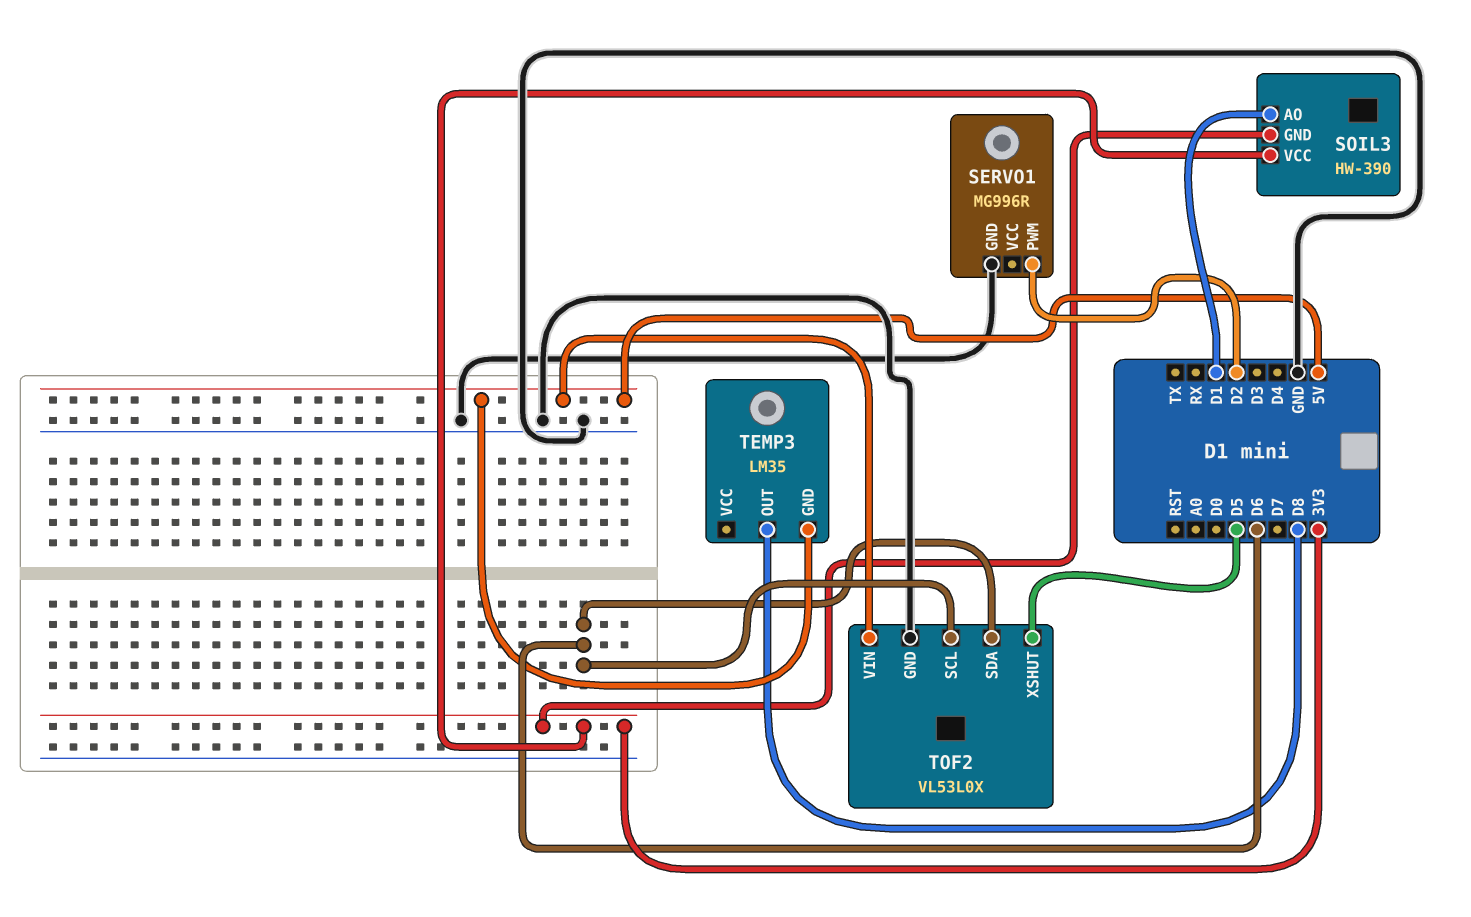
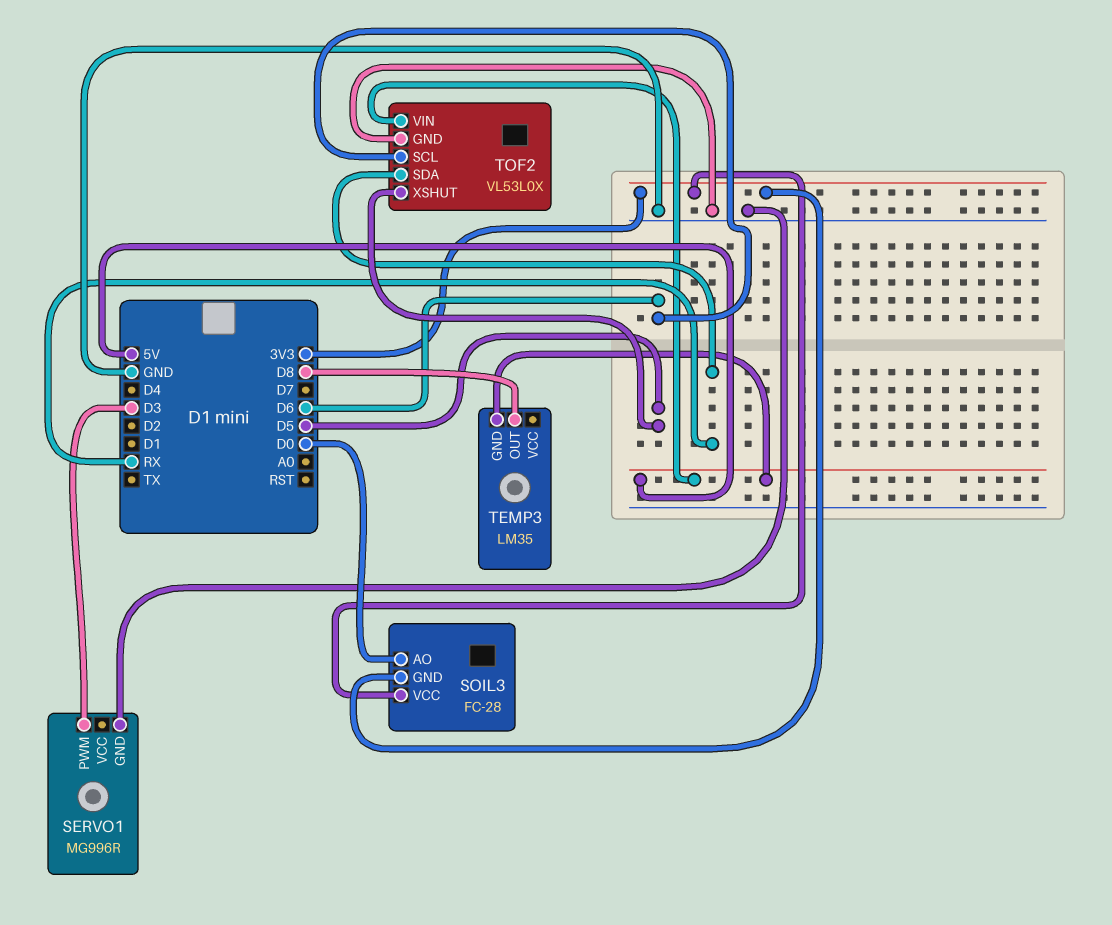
SERVO1 pin PWM: D2 -> D3
SOIL3: HW-390 -> FC-28
SOIL3 pin AO: D1 -> D0
TOF2 pin SDA: D6 -> RX

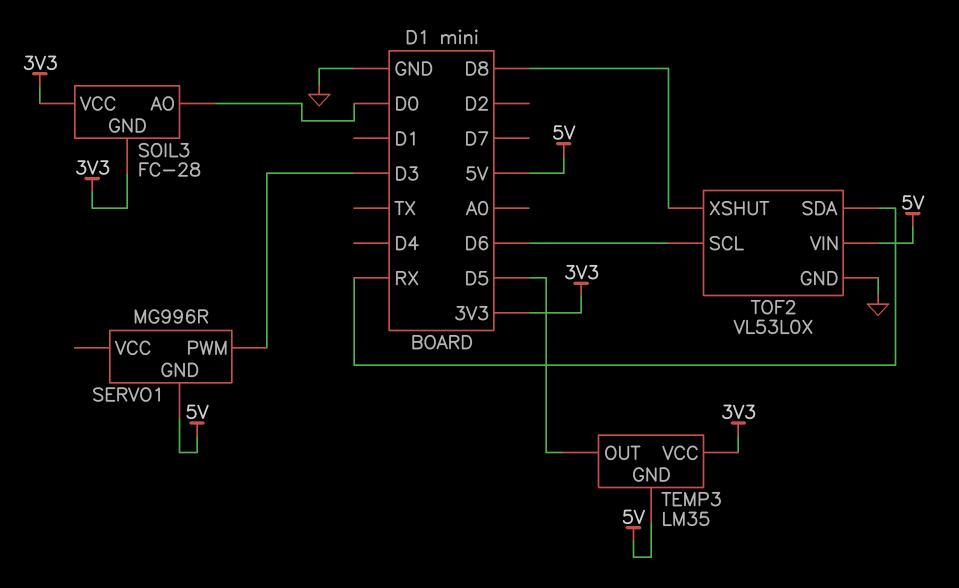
SERVO1 pin GND: GND -> 5V
TEMP3 pin OUT: D8 -> D5
TEMP3 pin VCC: none -> 3V3
TOF2 pin XSHUT: D5 -> D8

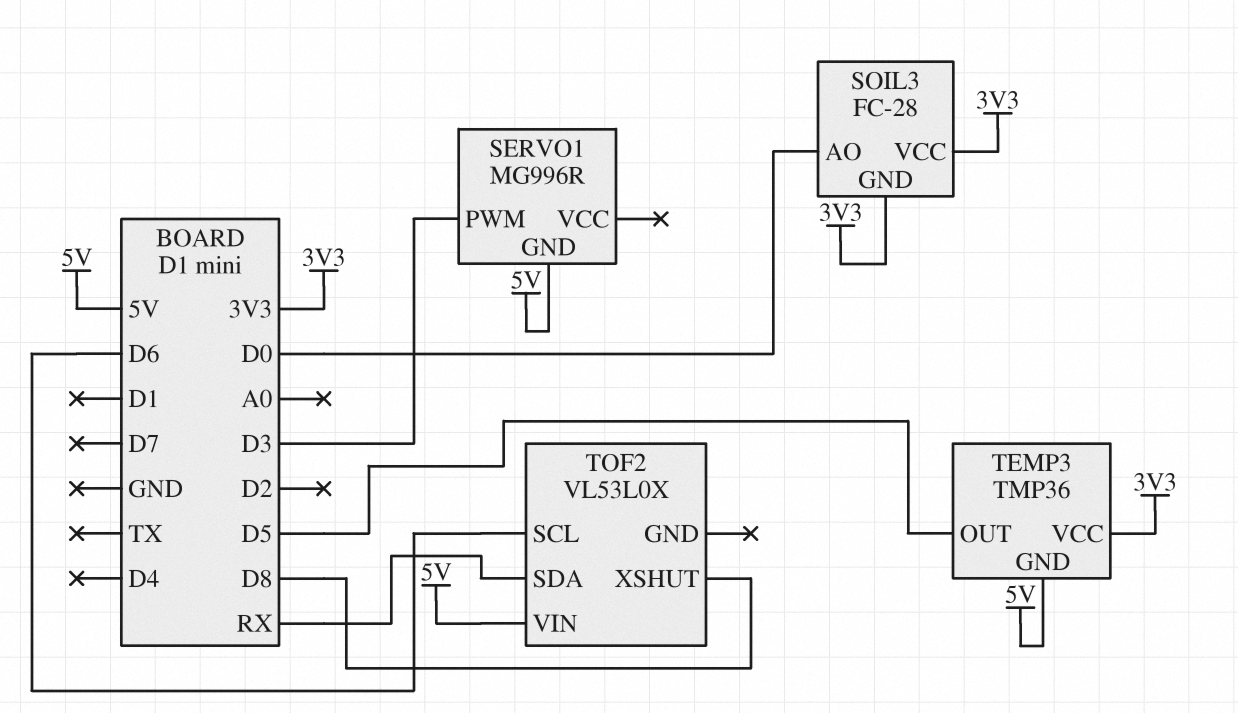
TEMP3: LM35 -> TMP36
TOF2 pin GND: GND -> none

